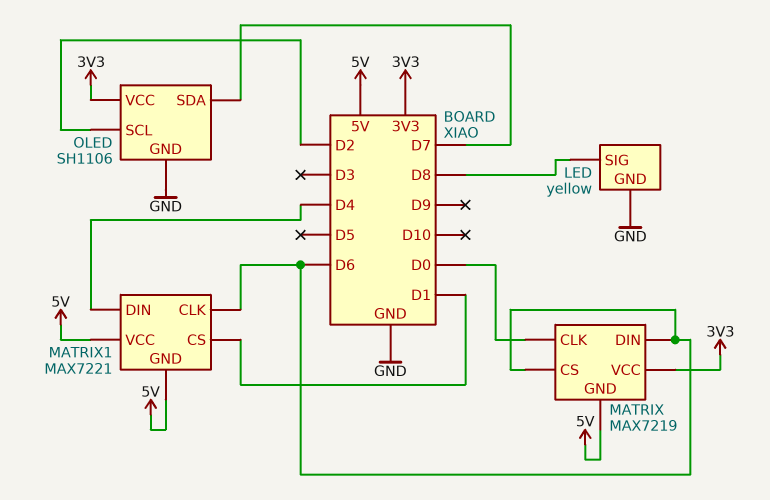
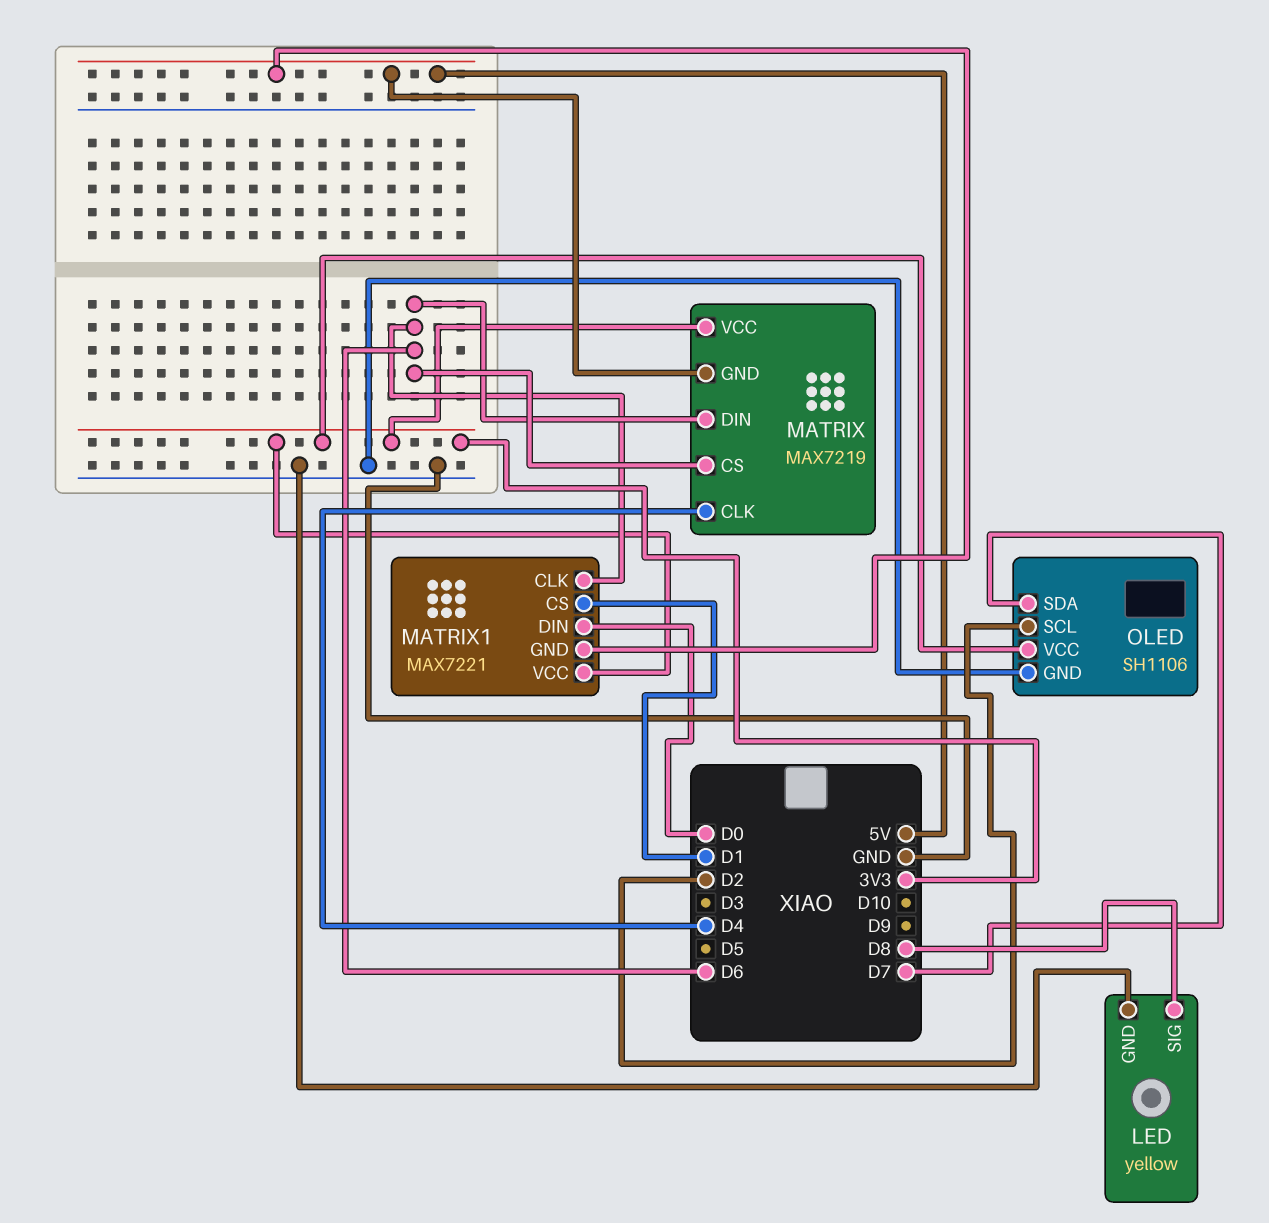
MATRIX pin CLK: D0 -> D4
MATRIX1 pin DIN: D4 -> D0
MATRIX1 pin VCC: 5V -> 3V3

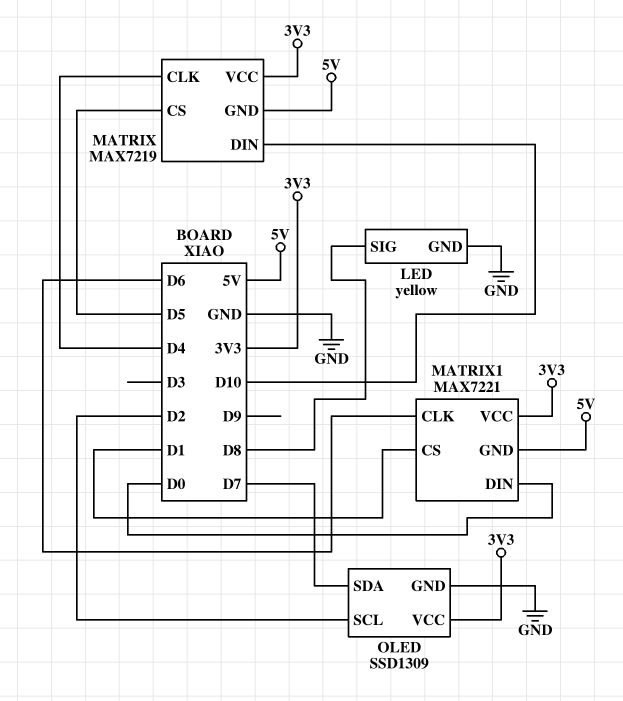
MATRIX pin CS: D6 -> D5
MATRIX pin DIN: D6 -> D10
OLED: SH1106 -> SSD1309

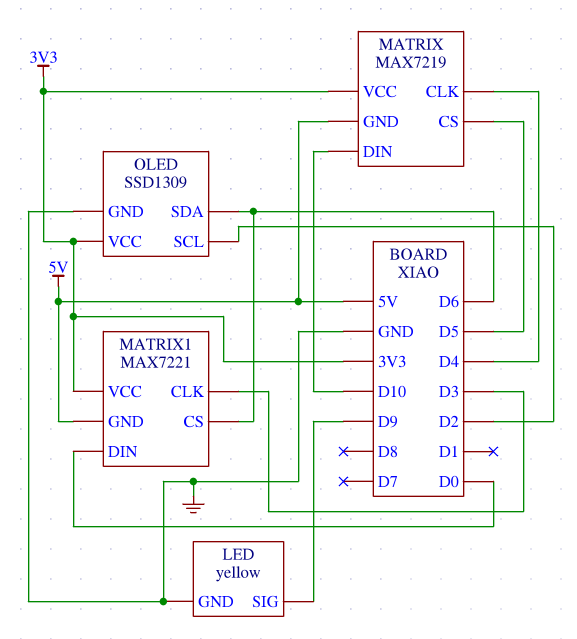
LED pin SIG: D8 -> D9
MATRIX1 pin CLK: D6 -> D3
MATRIX1 pin CS: D1 -> D6
OLED pin SDA: D7 -> D6

